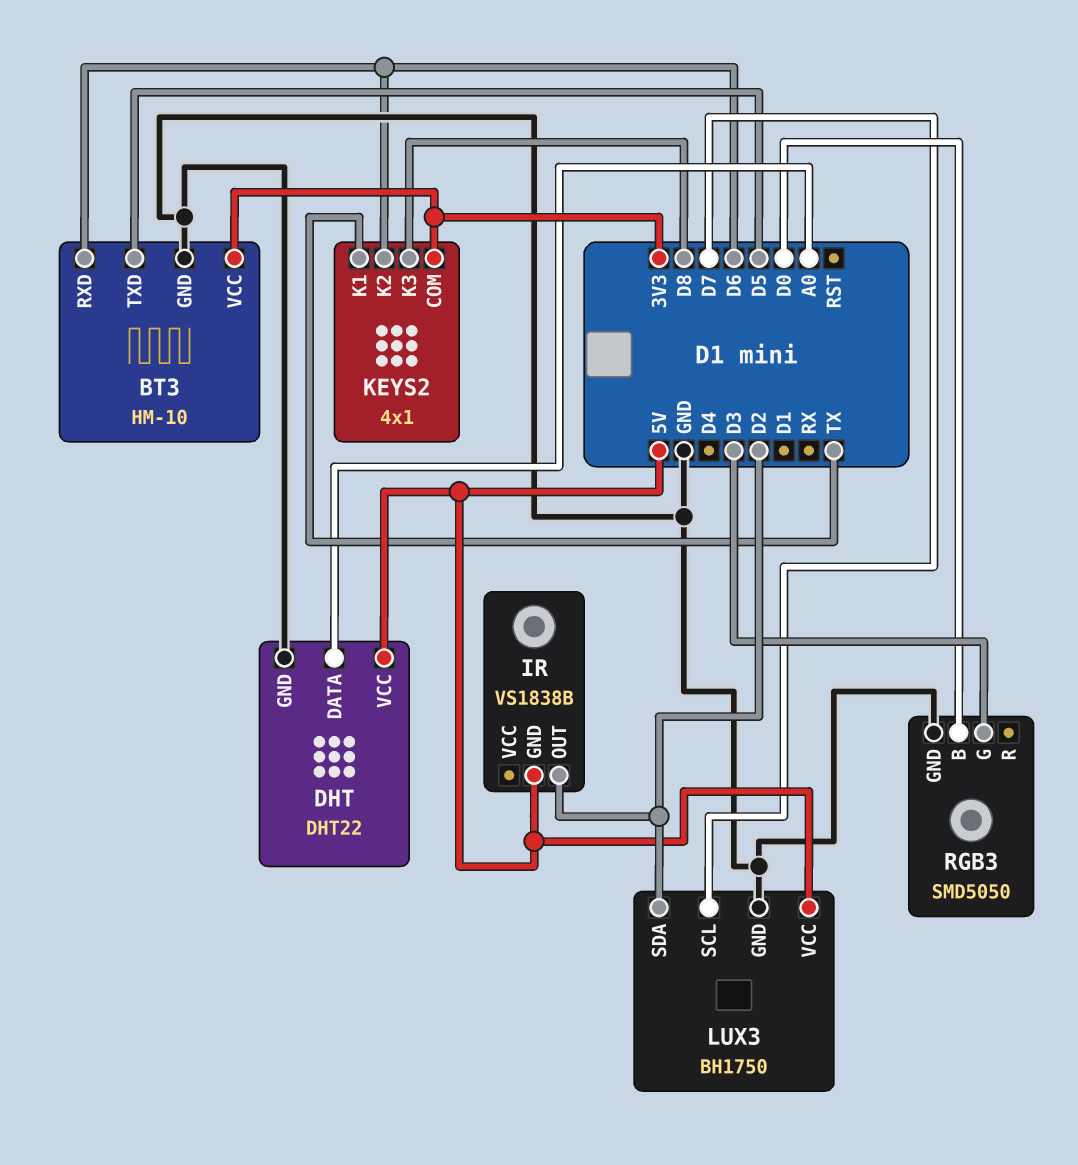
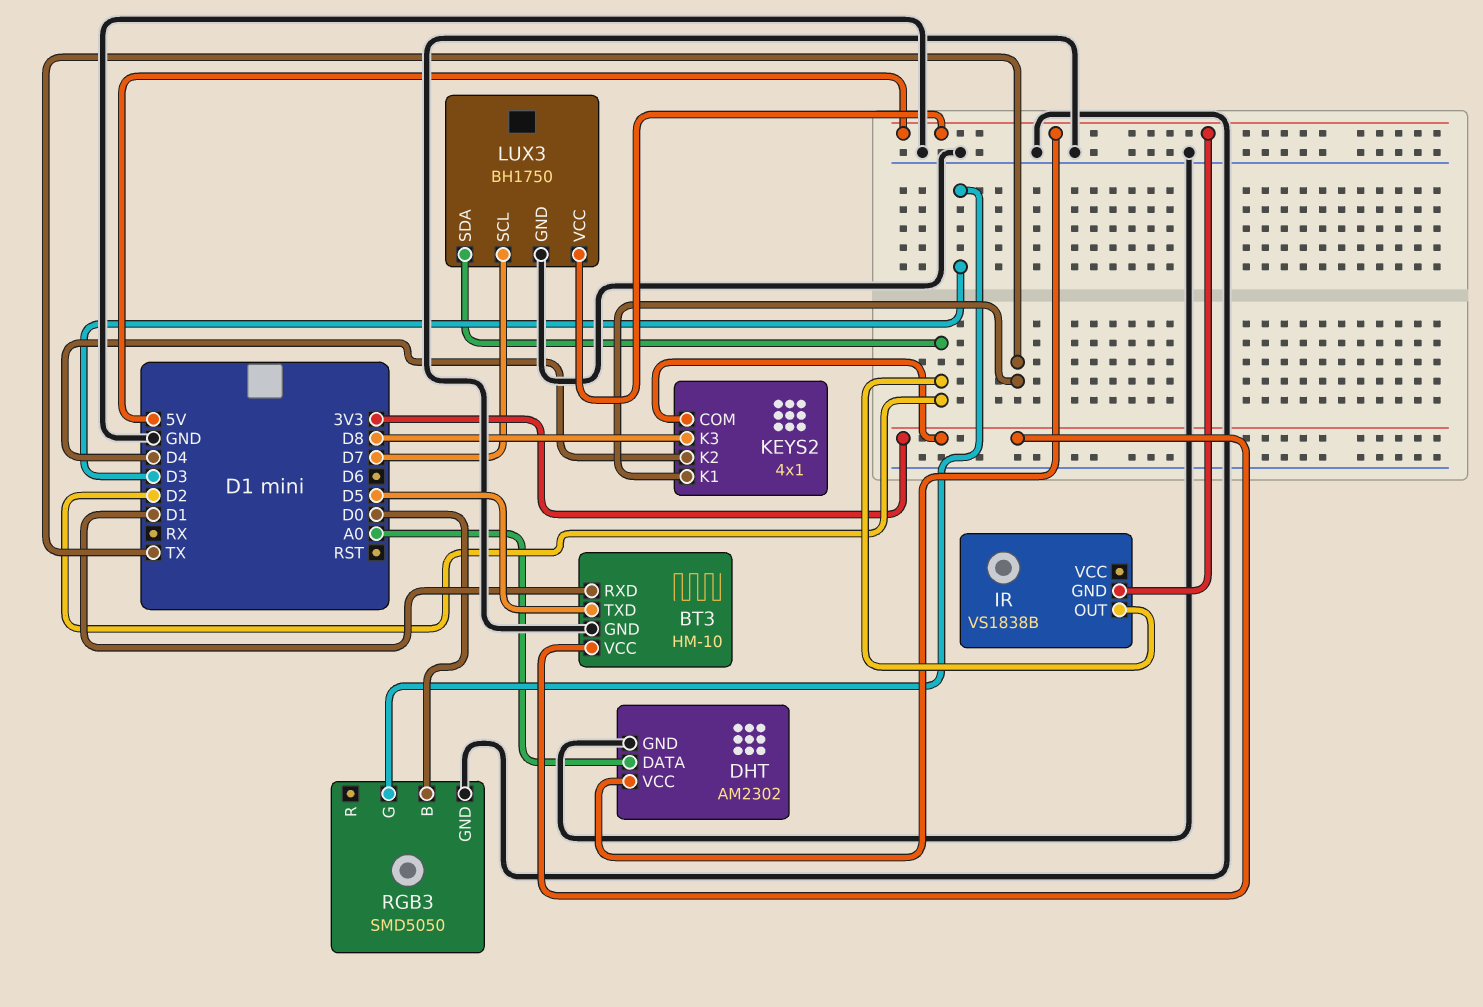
BT3 pin RXD: D6 -> D1
DHT: DHT22 -> AM2302
KEYS2 pin K2: D6 -> D4

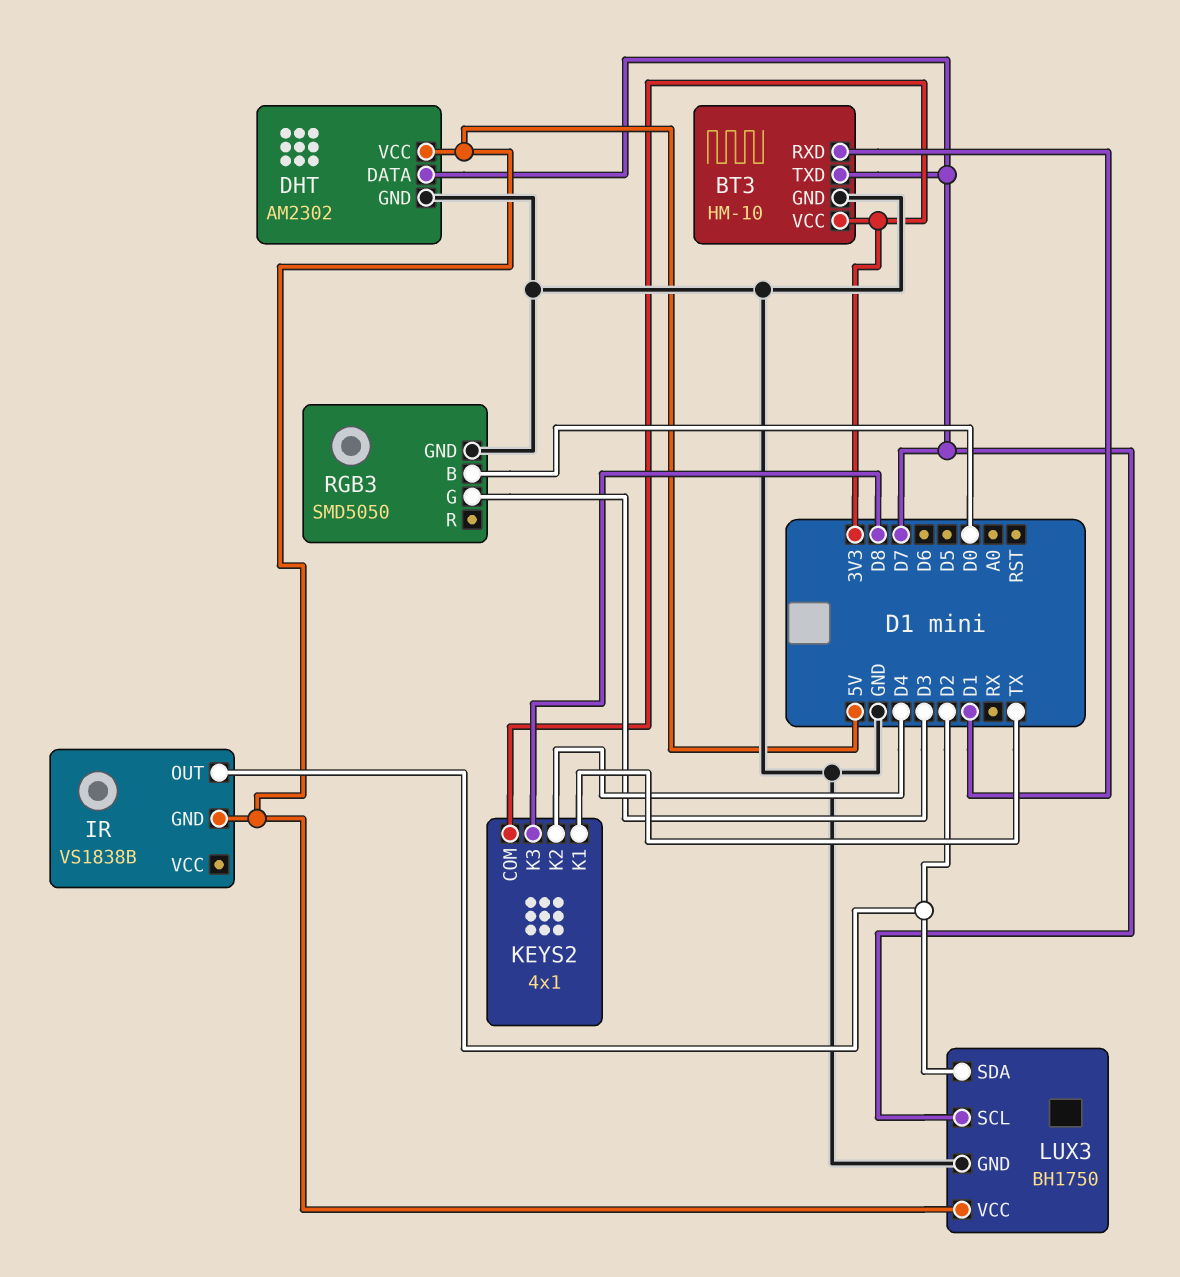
BT3 pin TXD: D5 -> D7
DHT pin DATA: A0 -> D7

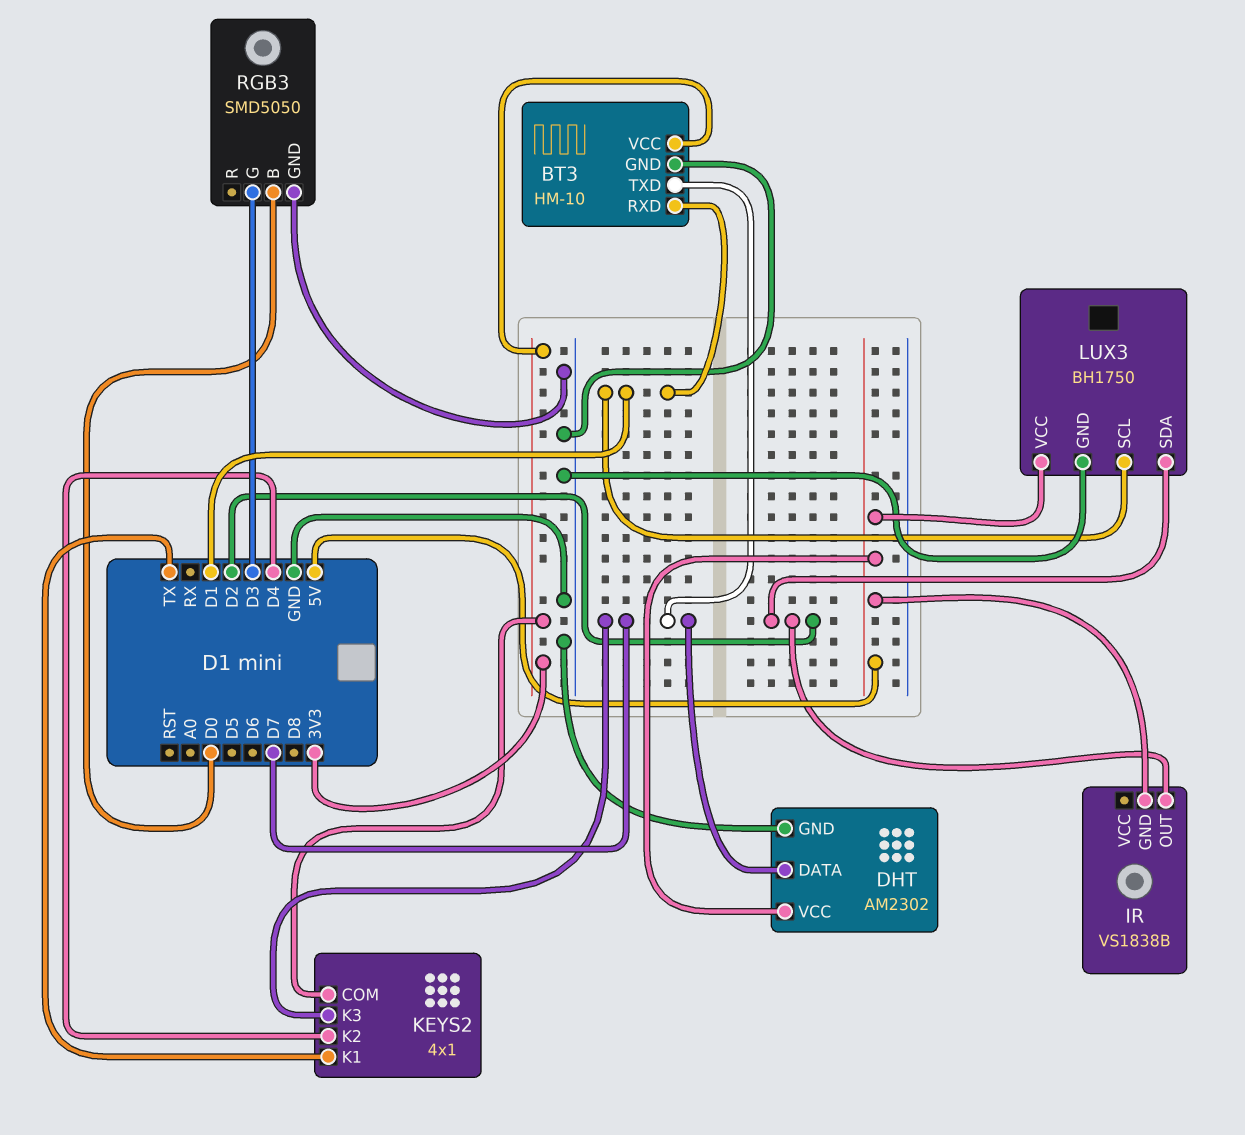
KEYS2 pin K3: D8 -> D7
LUX3 pin SCL: D7 -> D1

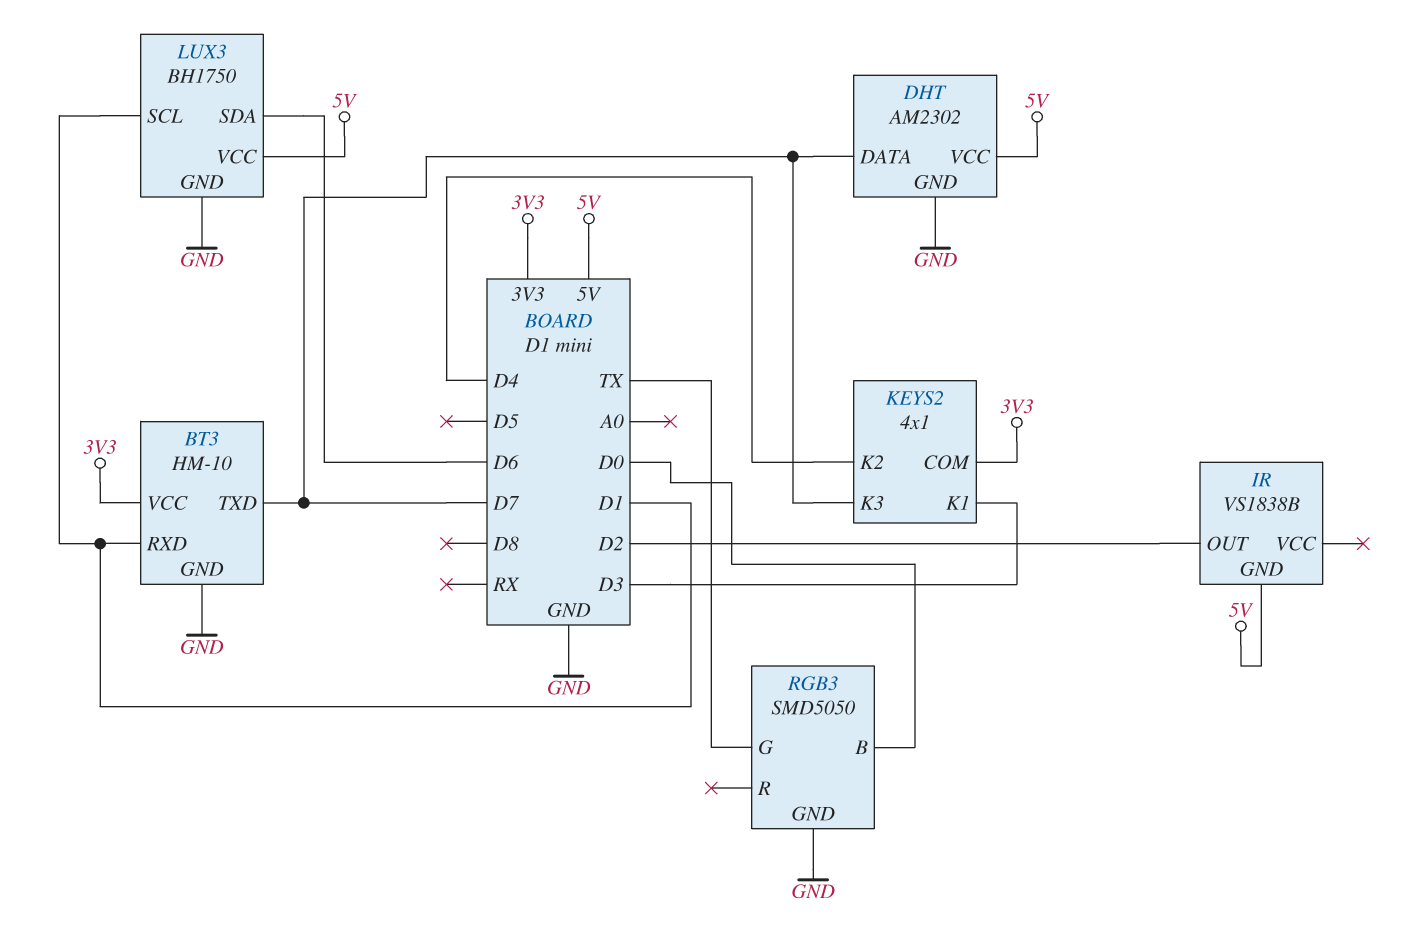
KEYS2 pin K1: TX -> D3
LUX3 pin SDA: D2 -> D6
RGB3 pin G: D3 -> TX

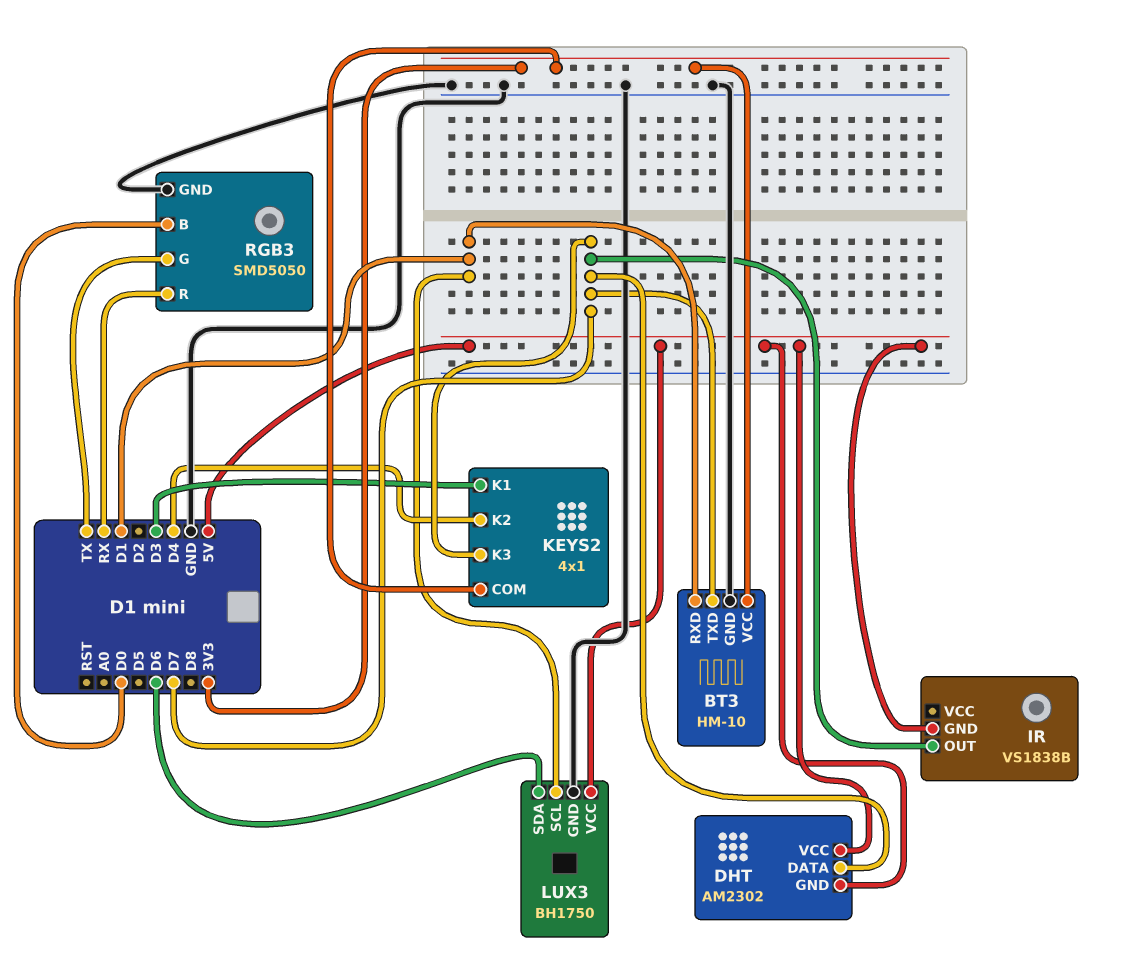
DHT pin GND: GND -> 5V
IR pin OUT: D2 -> D7
RGB3 pin R: none -> RX

